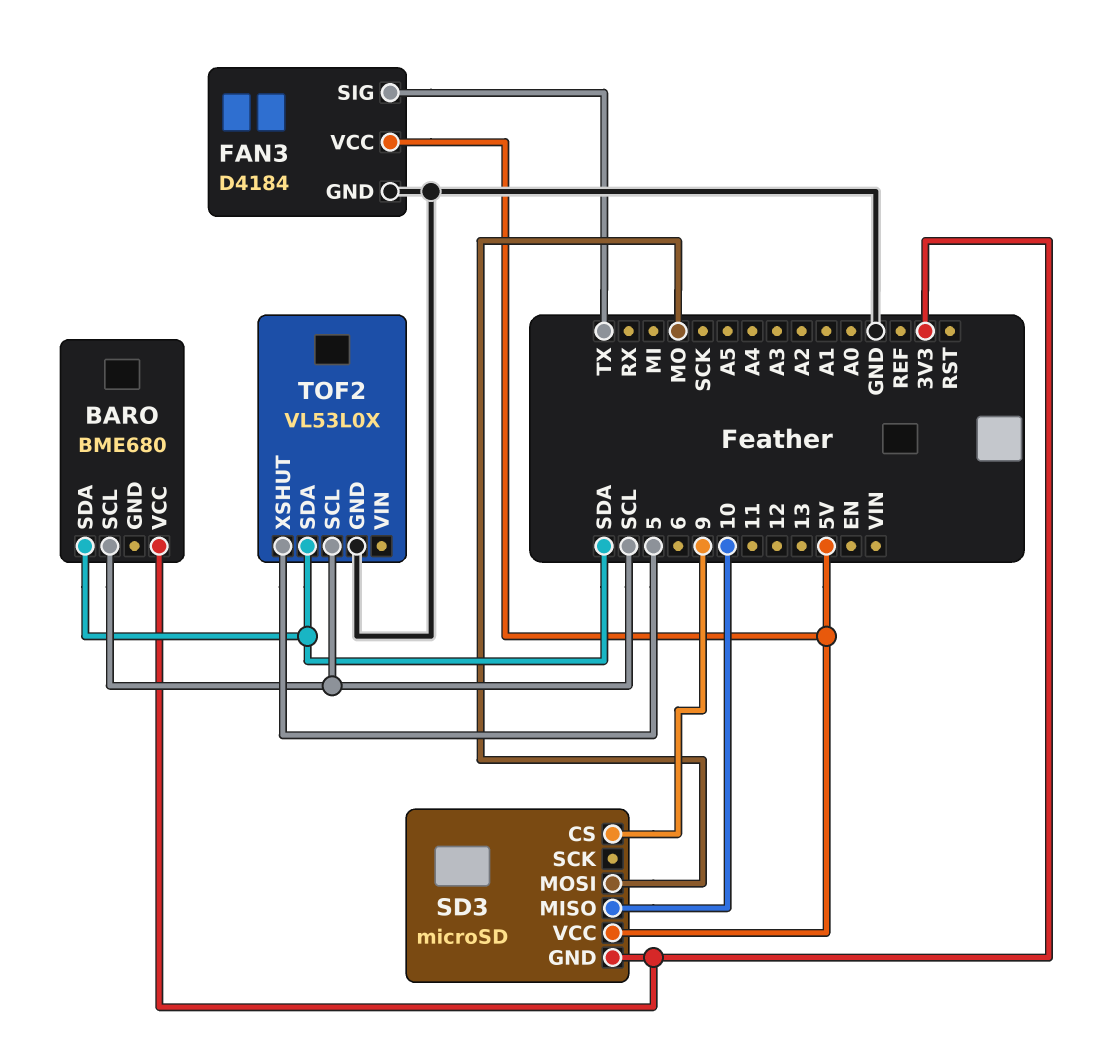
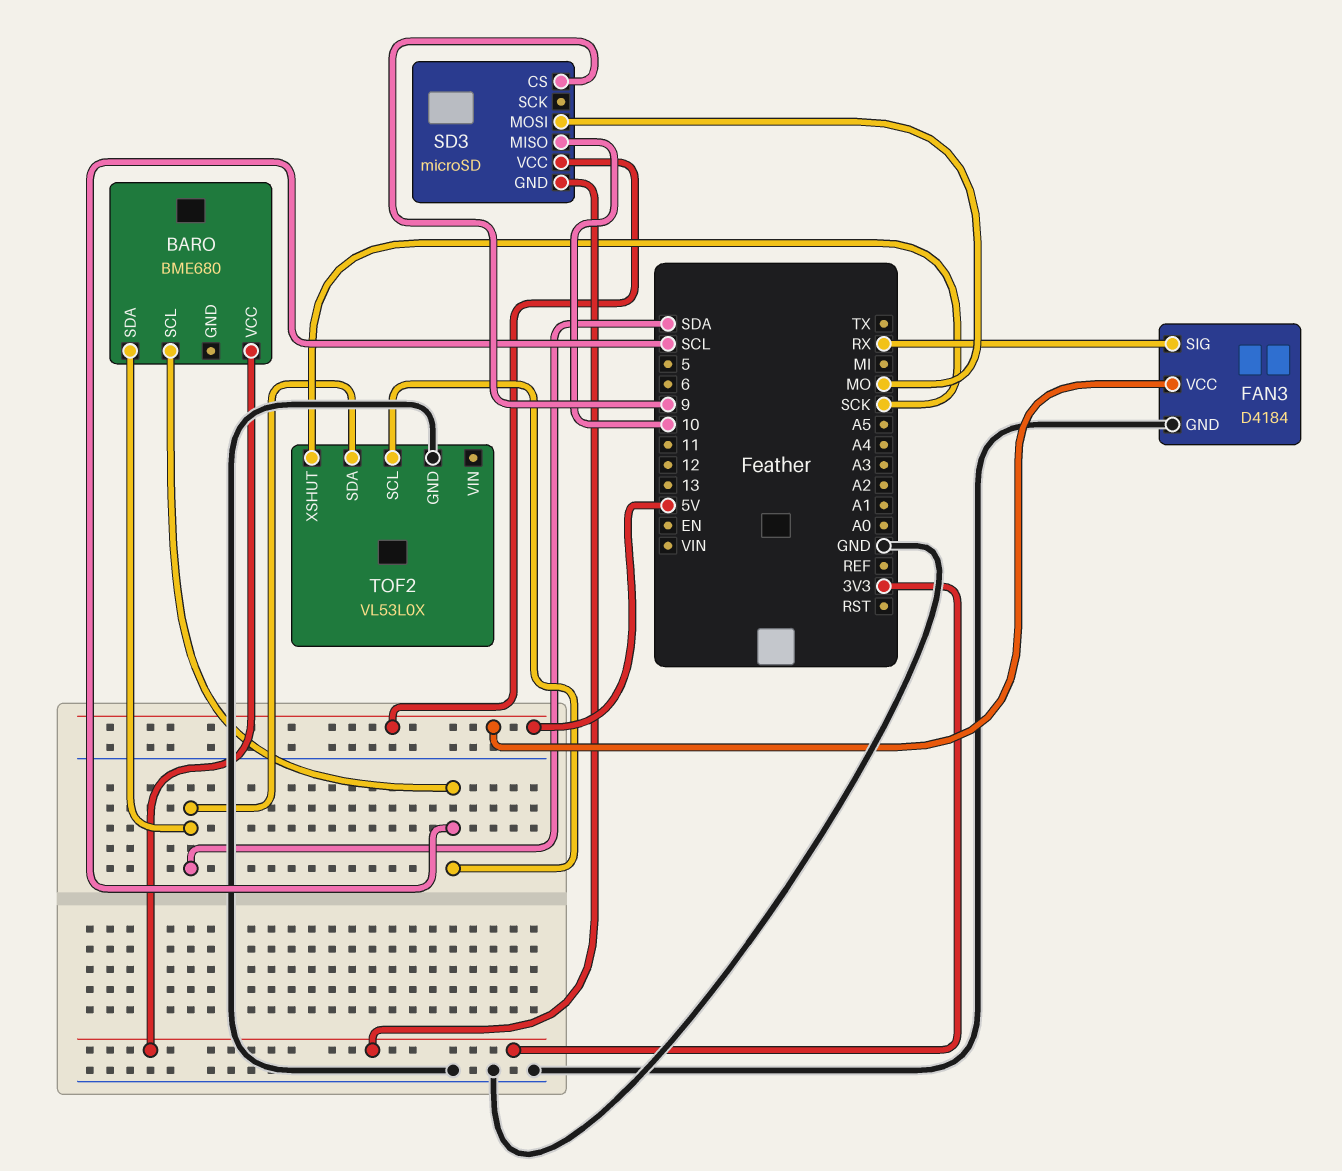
FAN3 pin SIG: TX -> RX
TOF2 pin XSHUT: 5 -> SCK

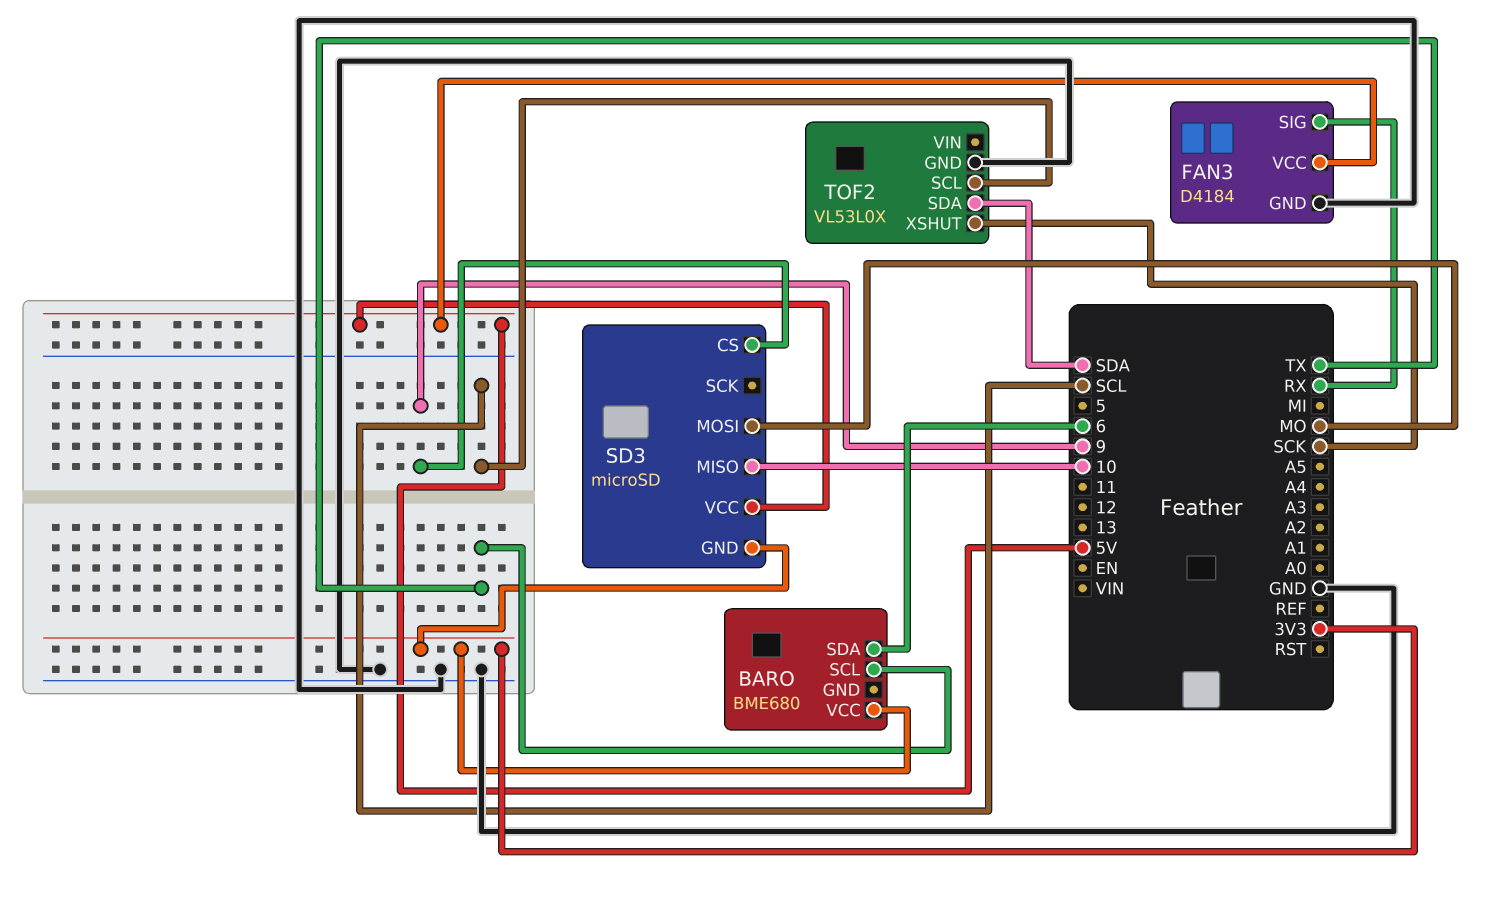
BARO pin SCL: SCL -> TX
BARO pin SDA: SDA -> 6

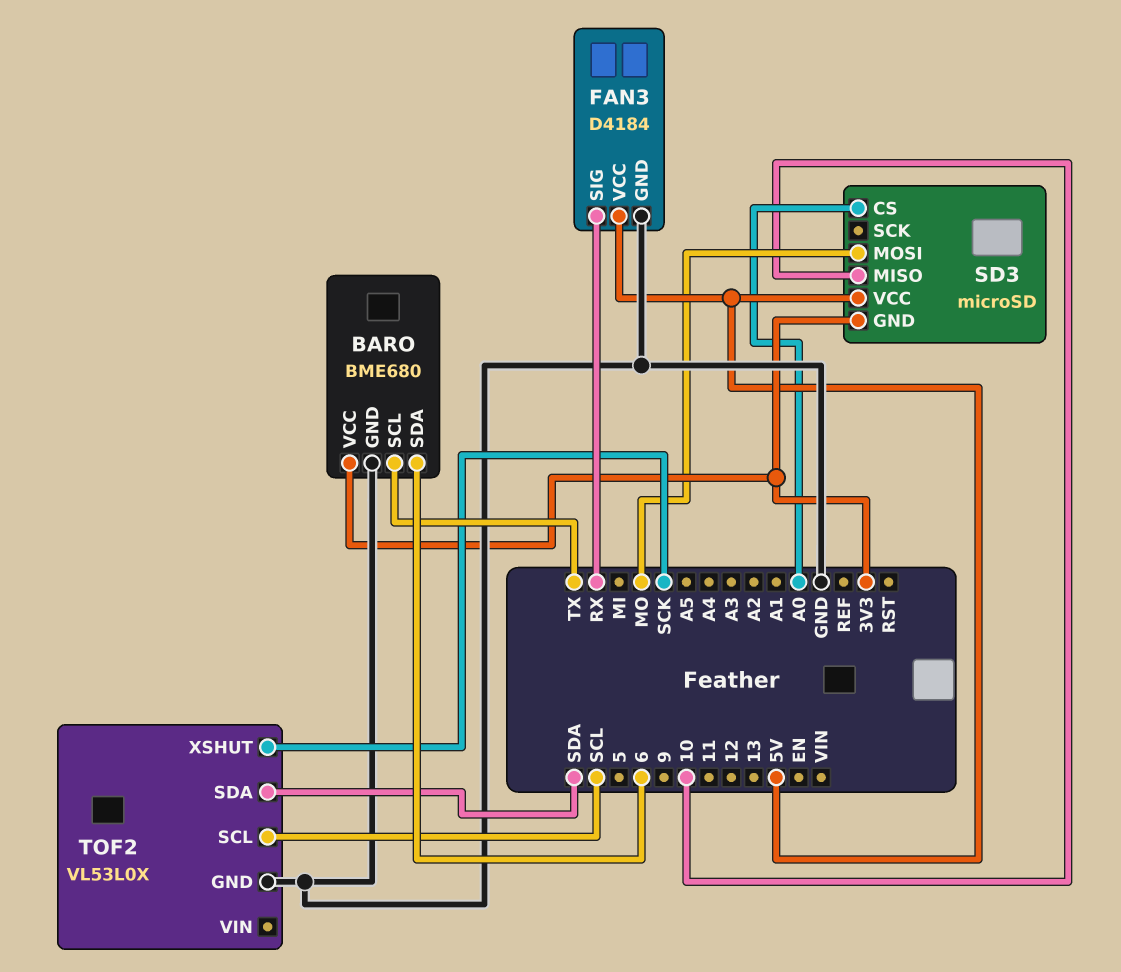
BARO pin GND: none -> GND
SD3 pin CS: 9 -> A0

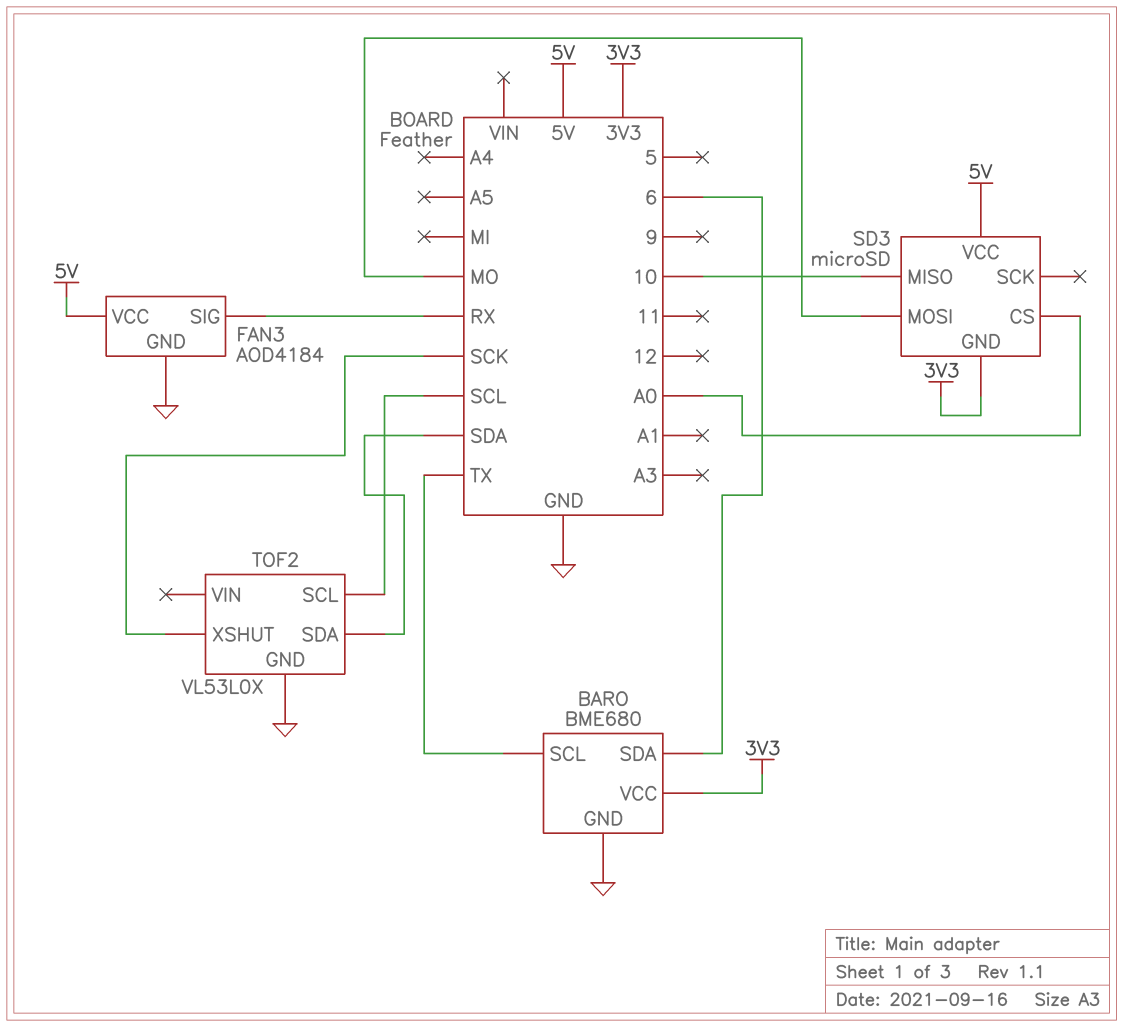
FAN3: D4184 -> AOD4184

